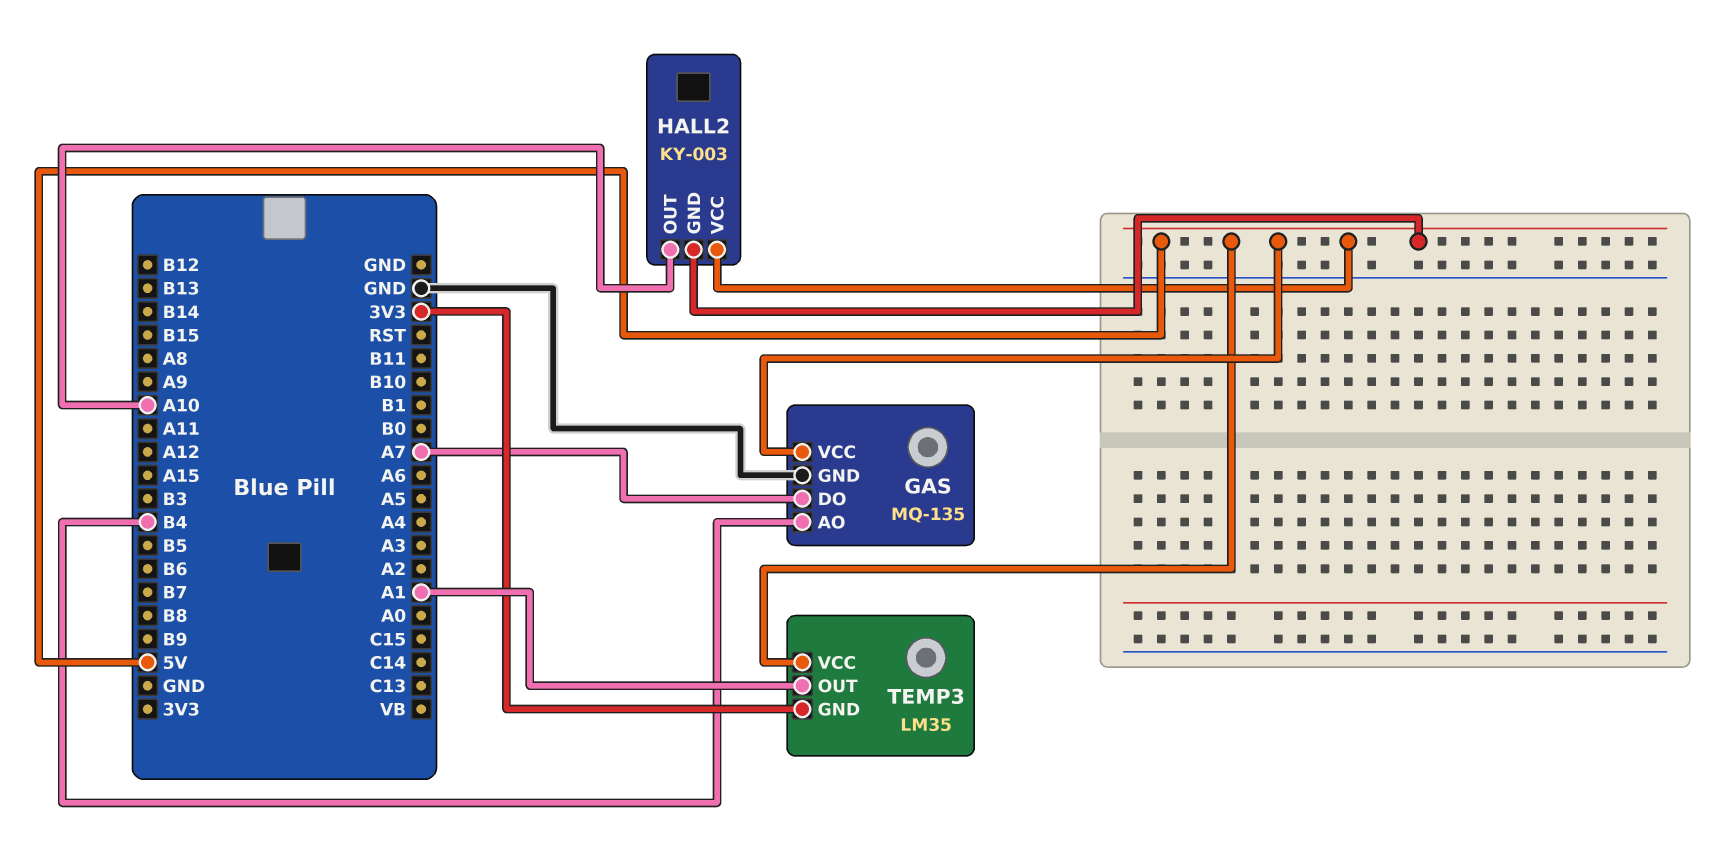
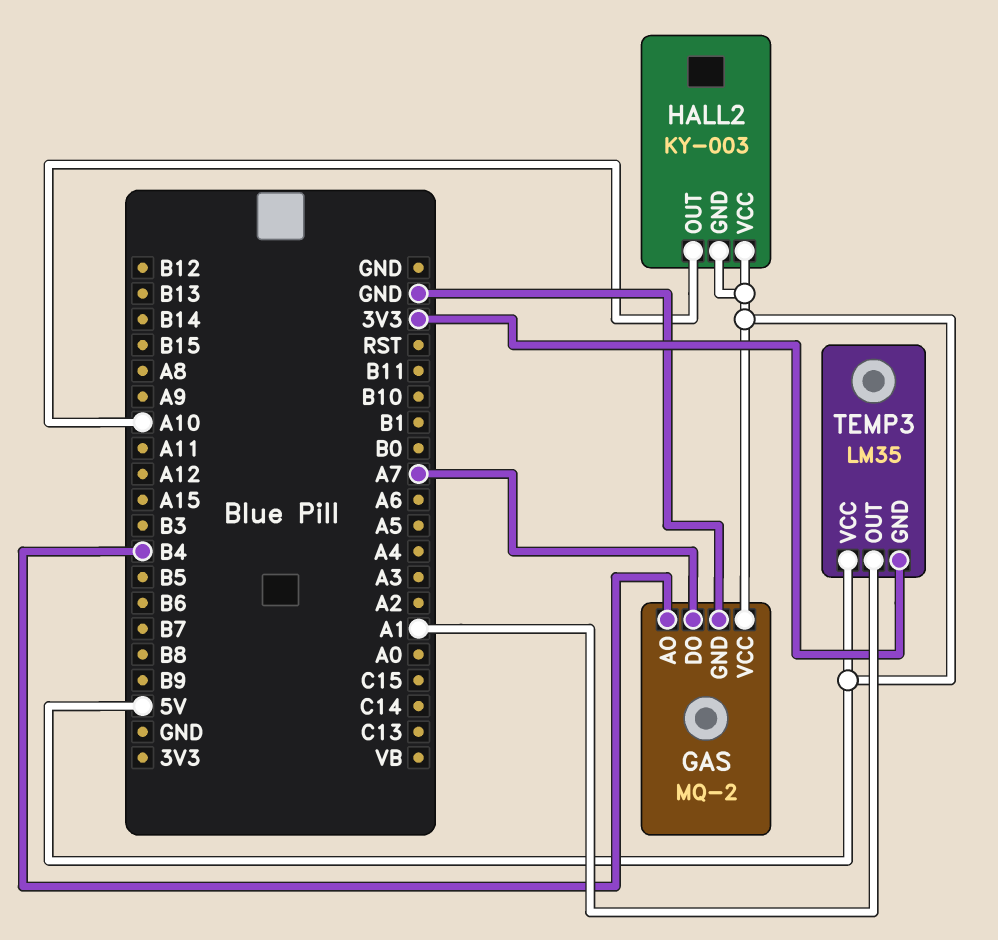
GAS: MQ-135 -> MQ-2

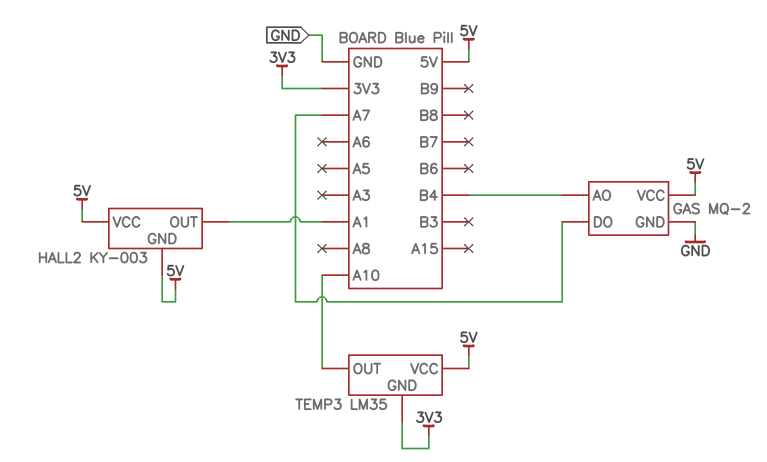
HALL2 pin OUT: A10 -> A1
TEMP3 pin OUT: A1 -> A10

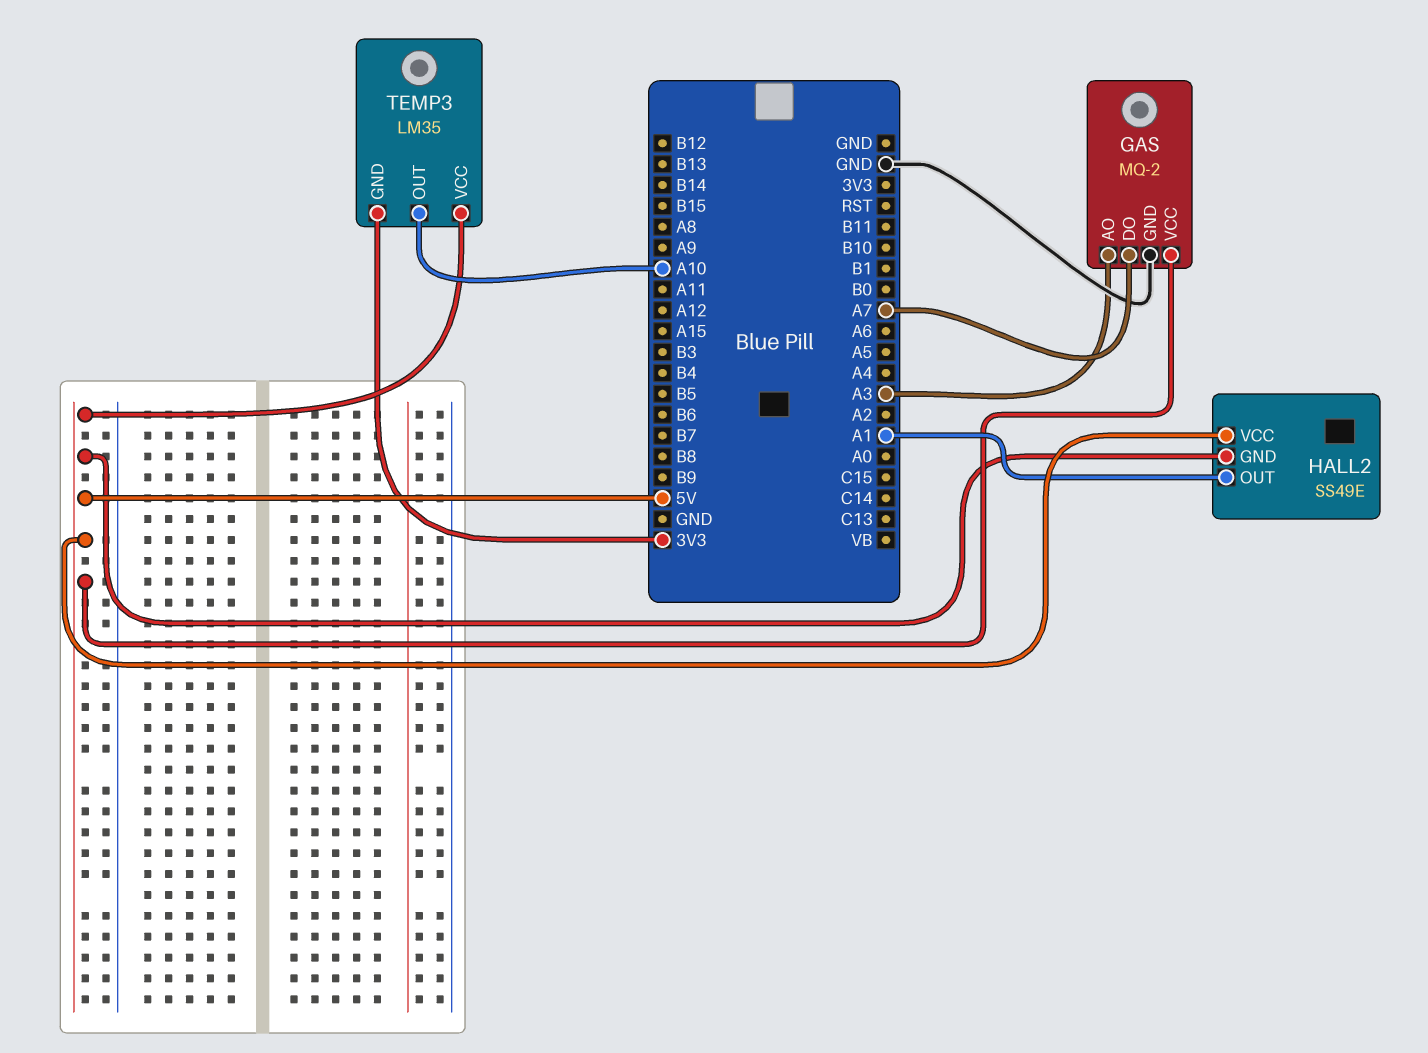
GAS pin AO: B4 -> A3
HALL2: KY-003 -> SS49E

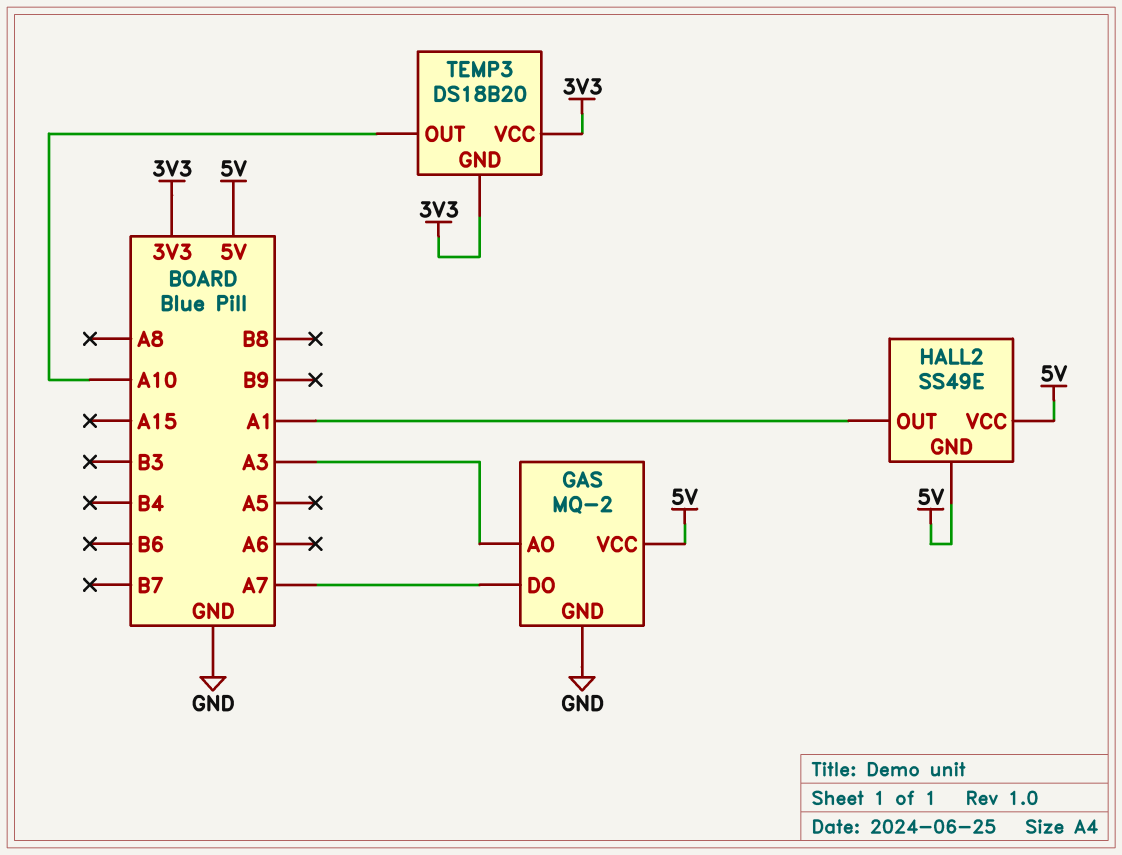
TEMP3: LM35 -> DS18B20
TEMP3 pin VCC: 5V -> 3V3

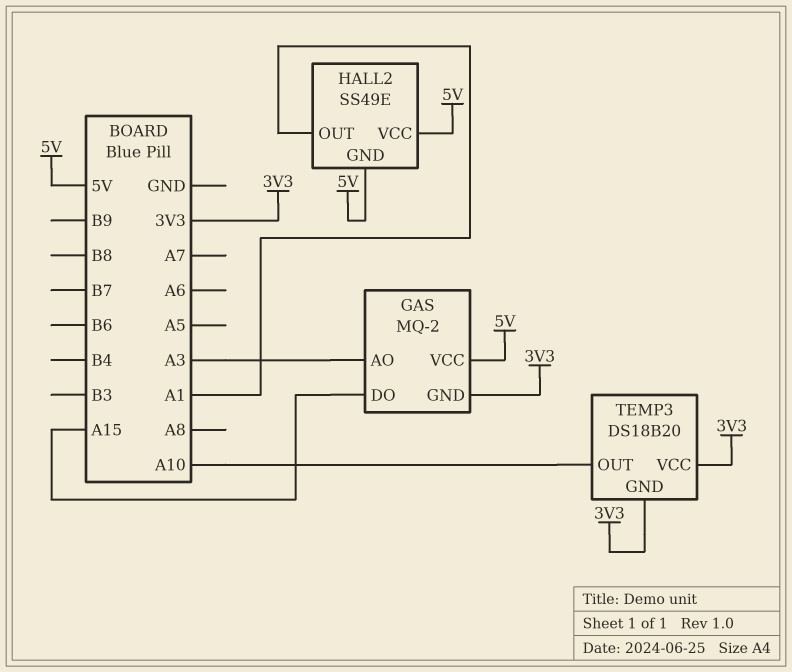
GAS pin DO: A7 -> A15
GAS pin GND: GND -> 3V3

